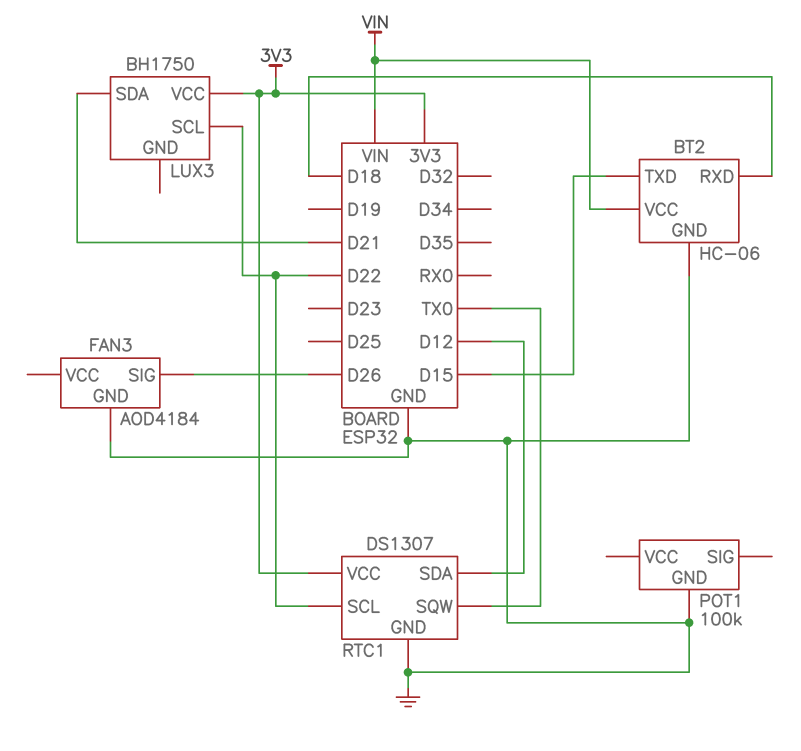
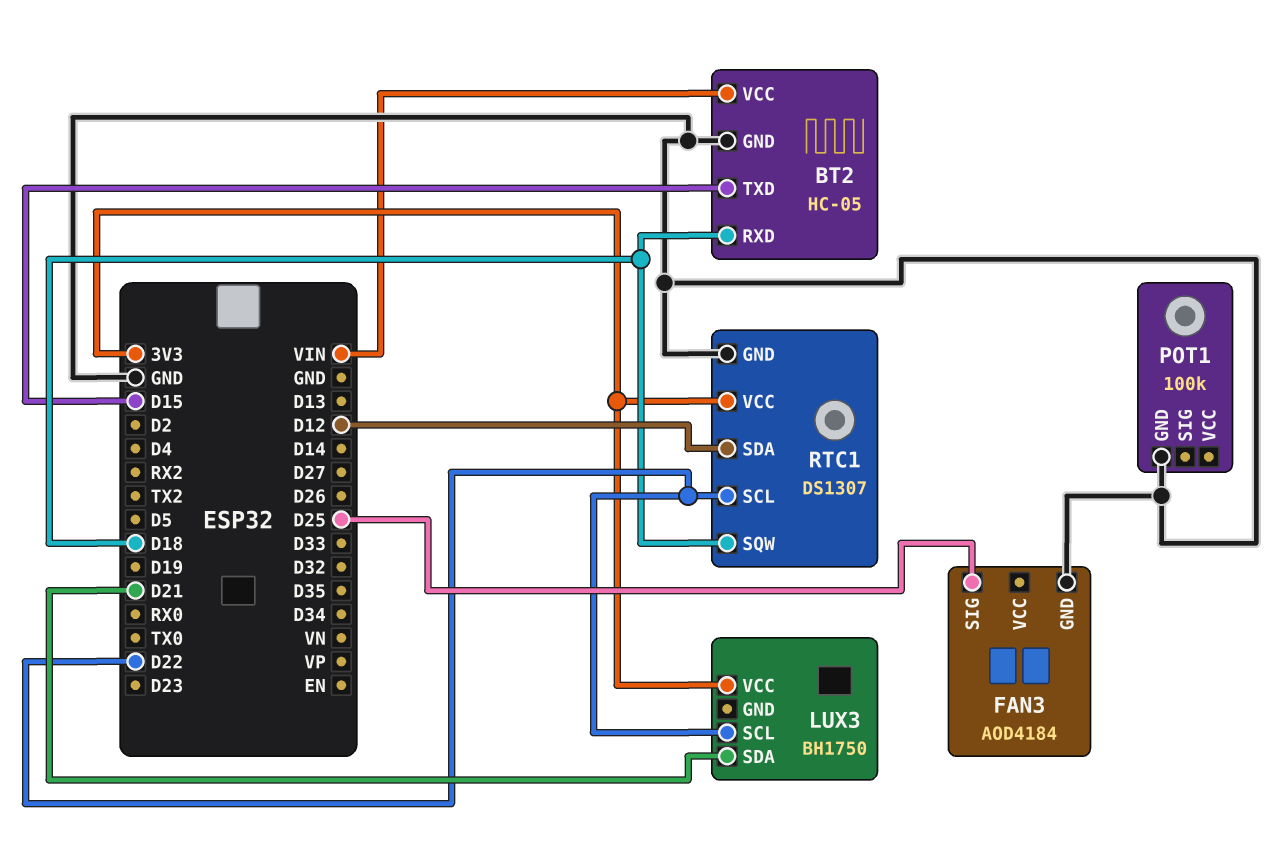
BT2: HC-06 -> HC-05
FAN3 pin SIG: D26 -> D25
RTC1 pin SQW: TX0 -> D18

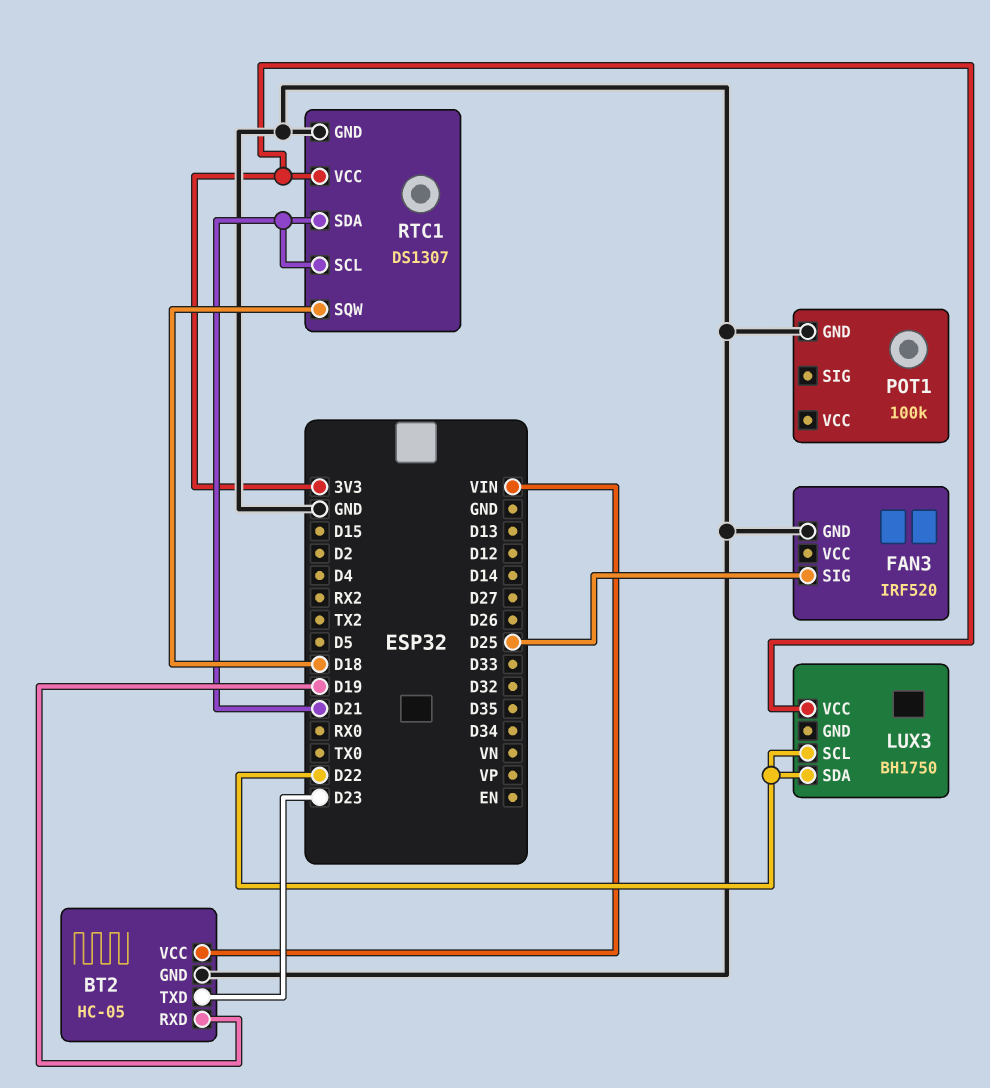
BT2 pin RXD: D18 -> D19
BT2 pin TXD: D15 -> D23
FAN3: AOD4184 -> IRF520
LUX3 pin SDA: D21 -> D22
RTC1 pin SCL: D22 -> D21
RTC1 pin SDA: D12 -> D21

